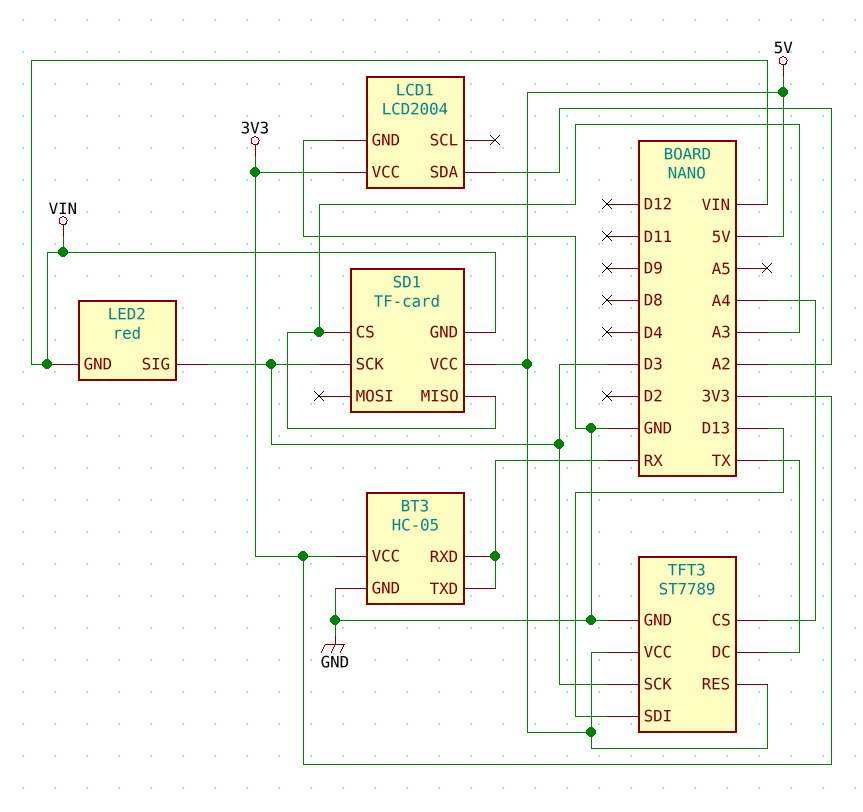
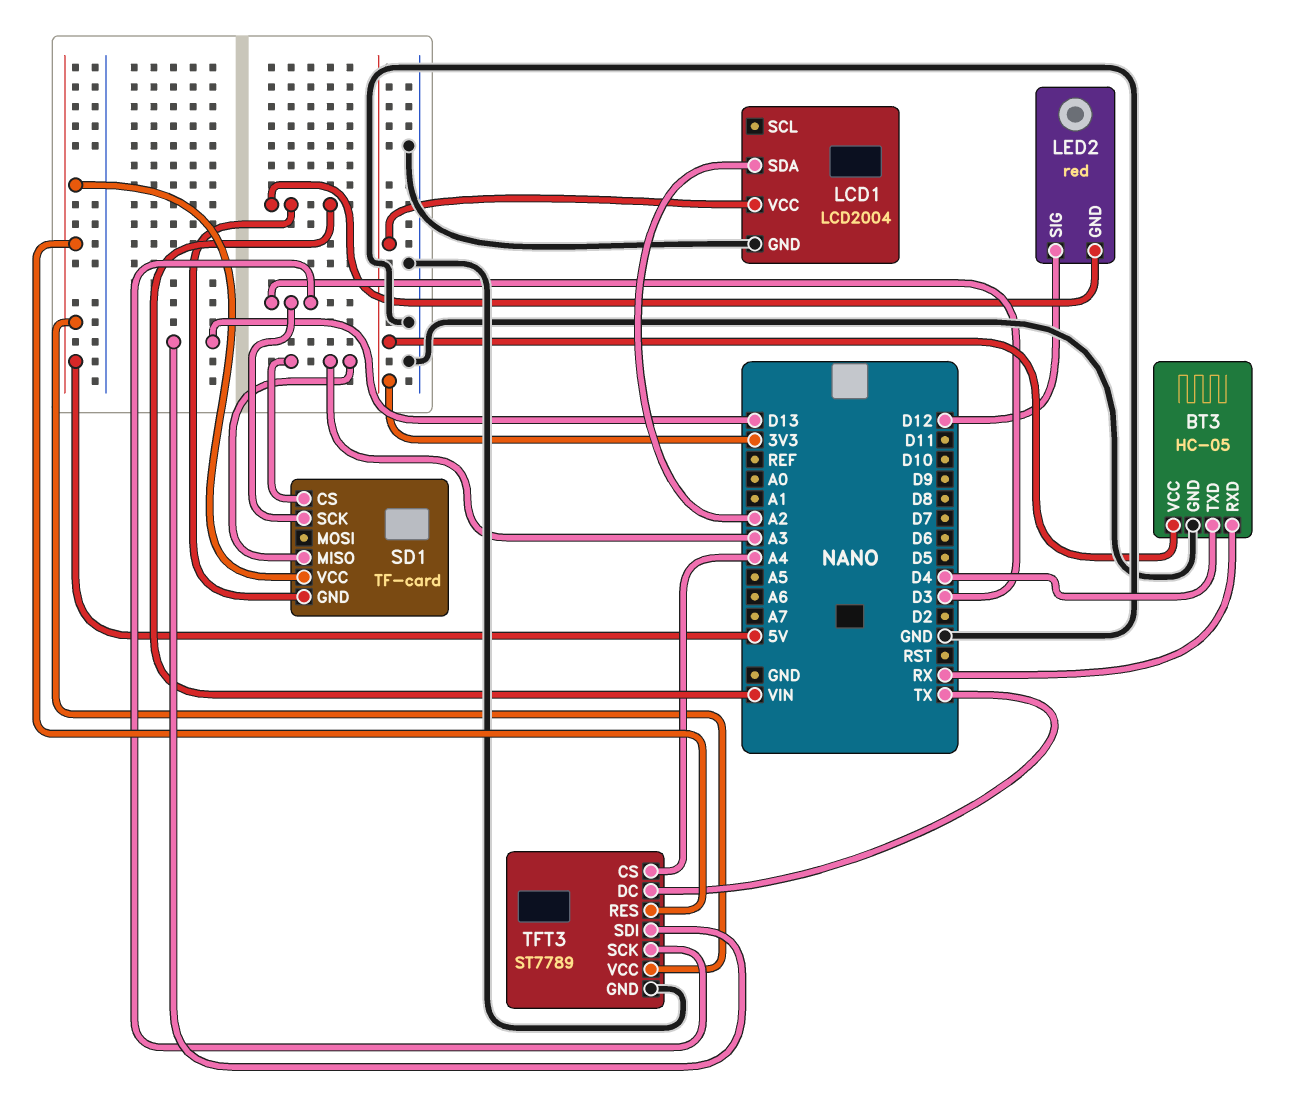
BT3 pin TXD: RX -> D4
LED2 pin SIG: D3 -> D12

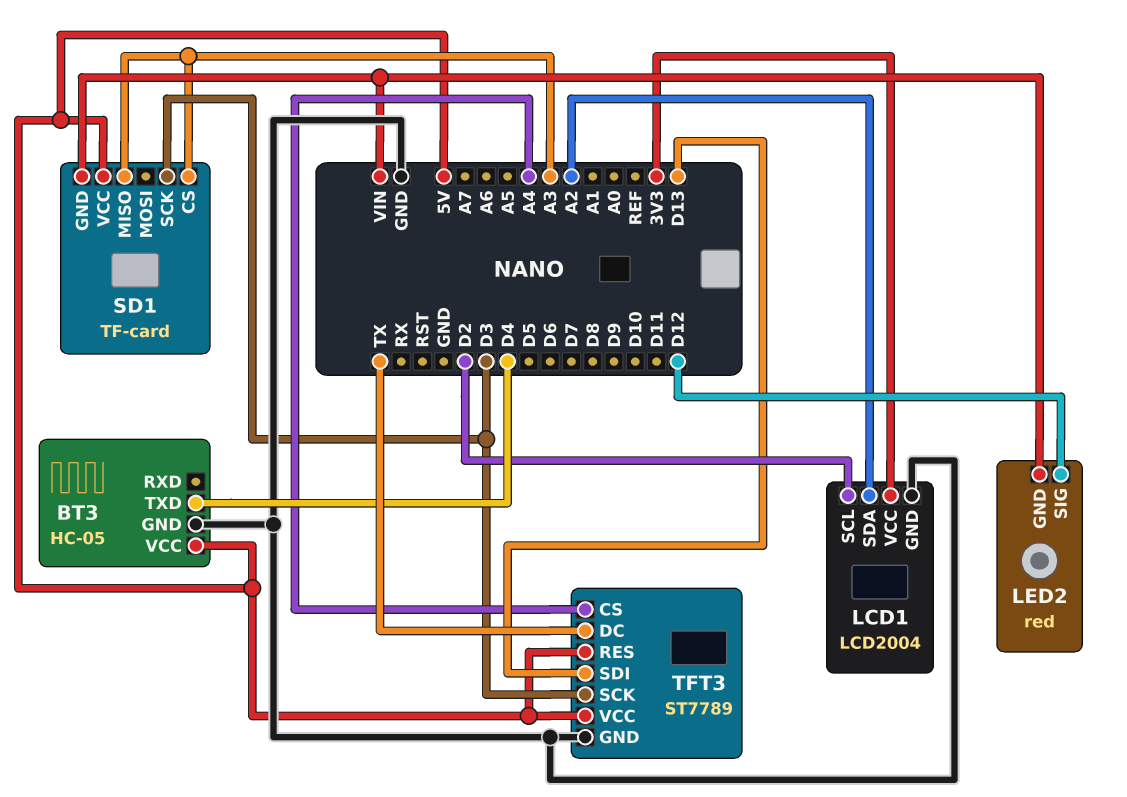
BT3 pin RXD: RX -> none
BT3 pin VCC: 3V3 -> 5V
LCD1 pin SCL: none -> D2

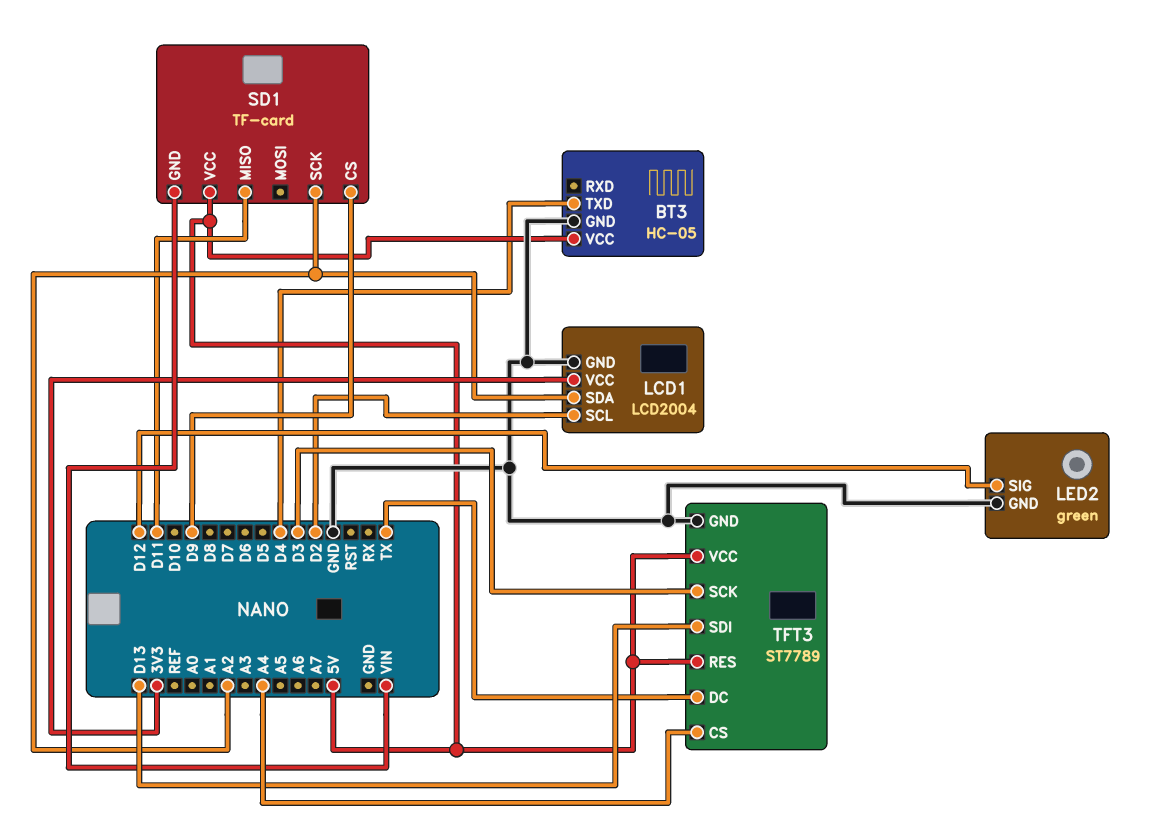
LED2: red -> green
LED2 pin GND: VIN -> GND
SD1 pin CS: A3 -> D9
SD1 pin MISO: A3 -> D11
SD1 pin SCK: D3 -> A2

